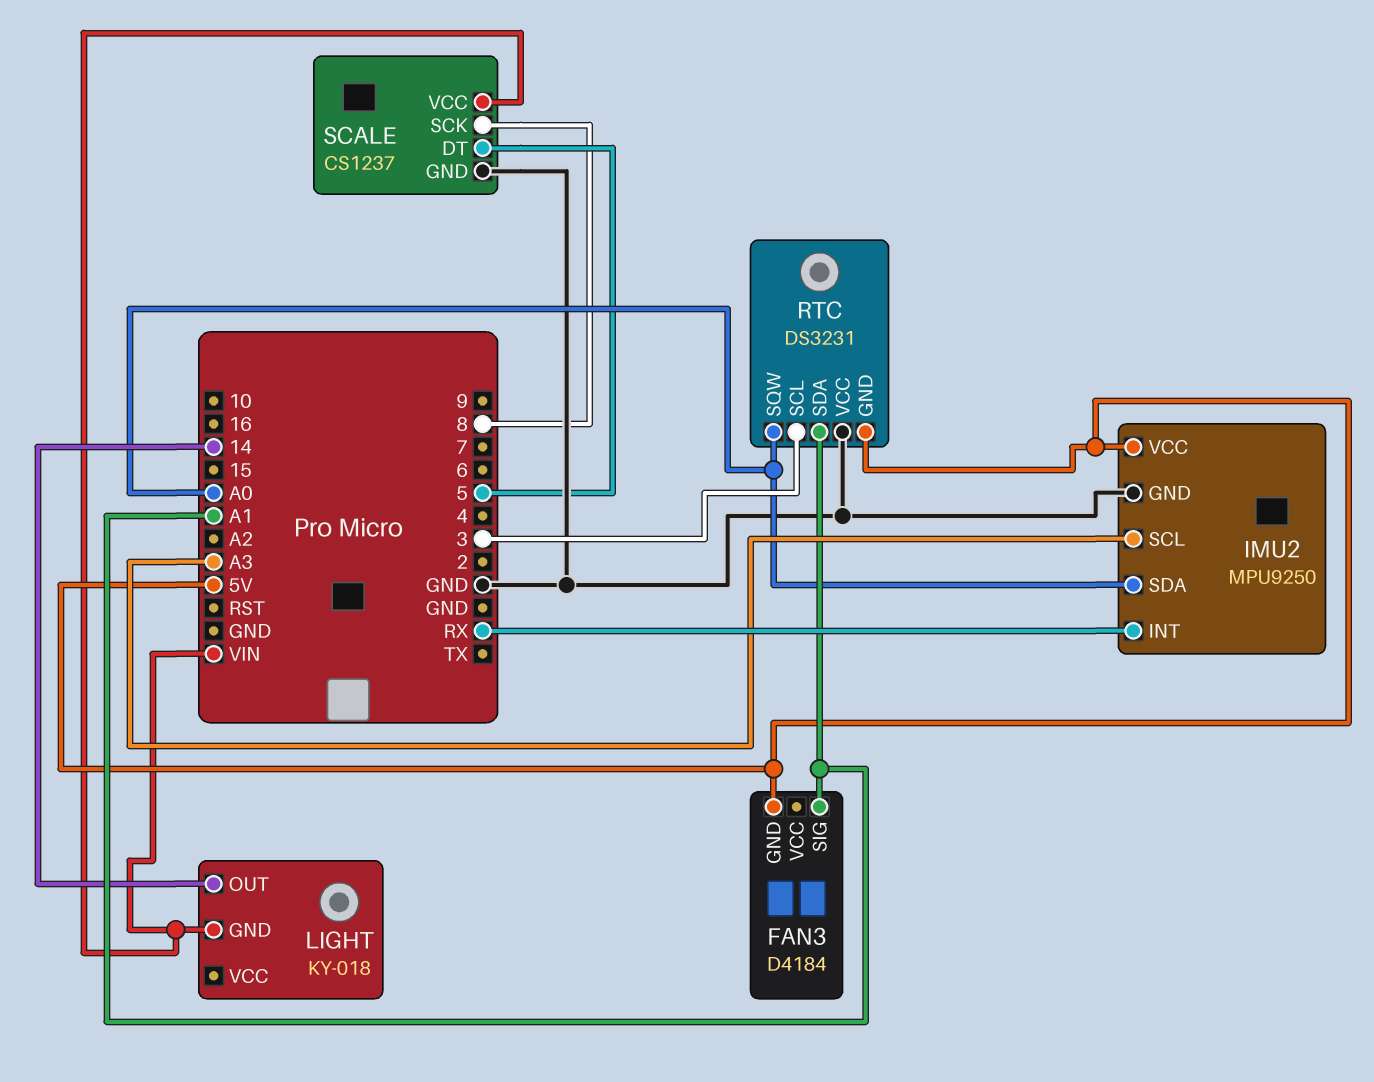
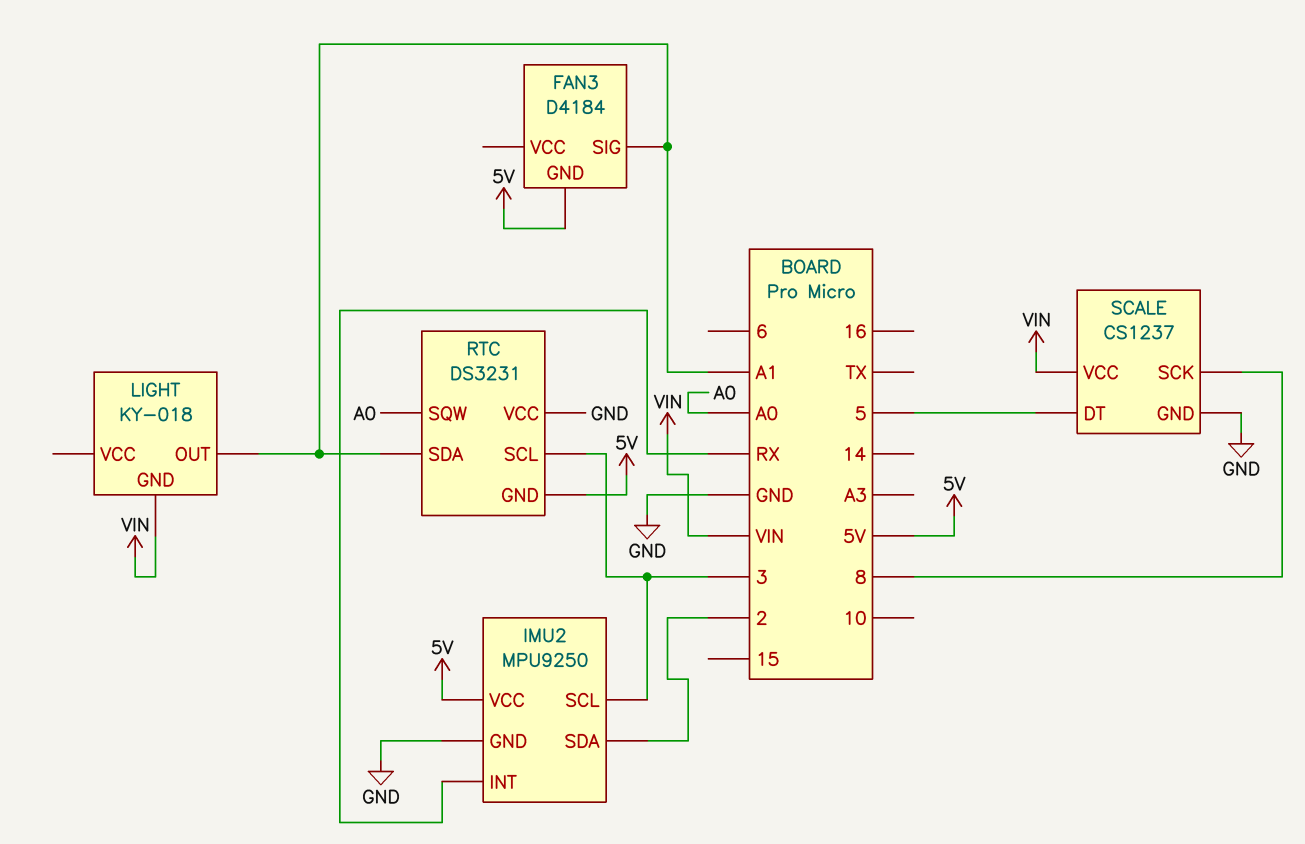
IMU2 pin SCL: A3 -> 3
IMU2 pin SDA: A0 -> 2
LIGHT pin OUT: 14 -> A1

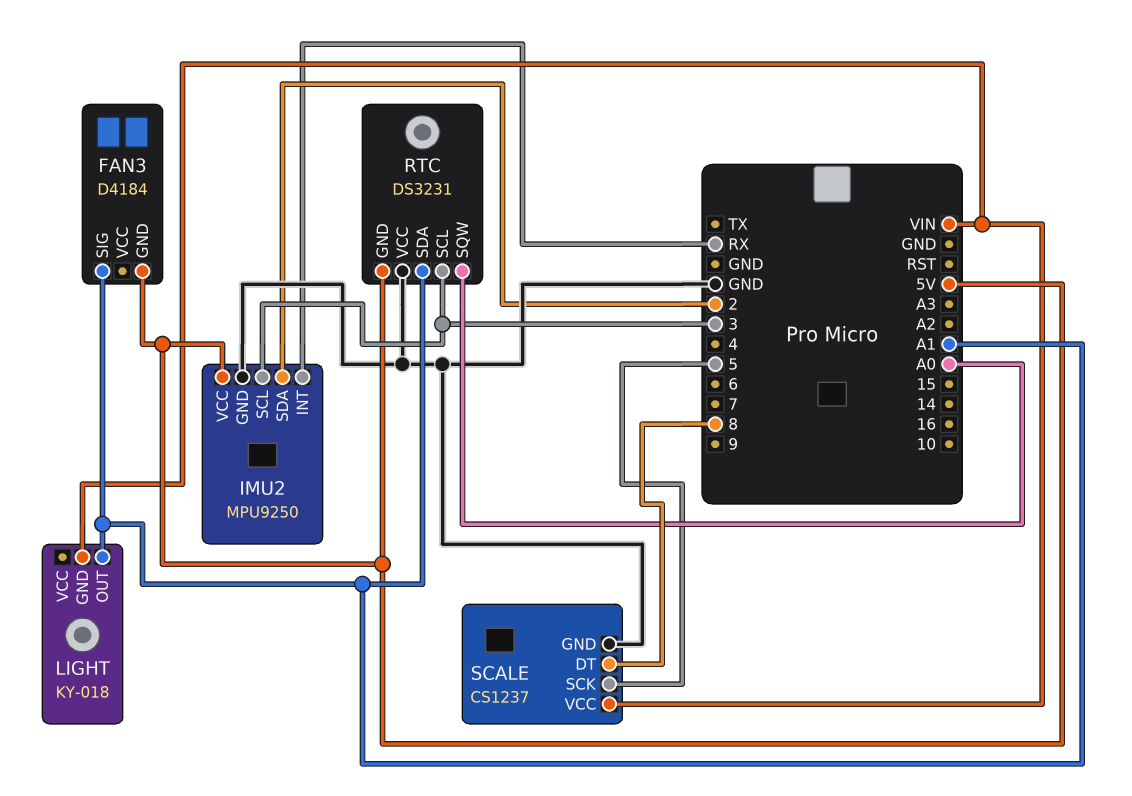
SCALE pin DT: 5 -> 8
SCALE pin SCK: 8 -> 5

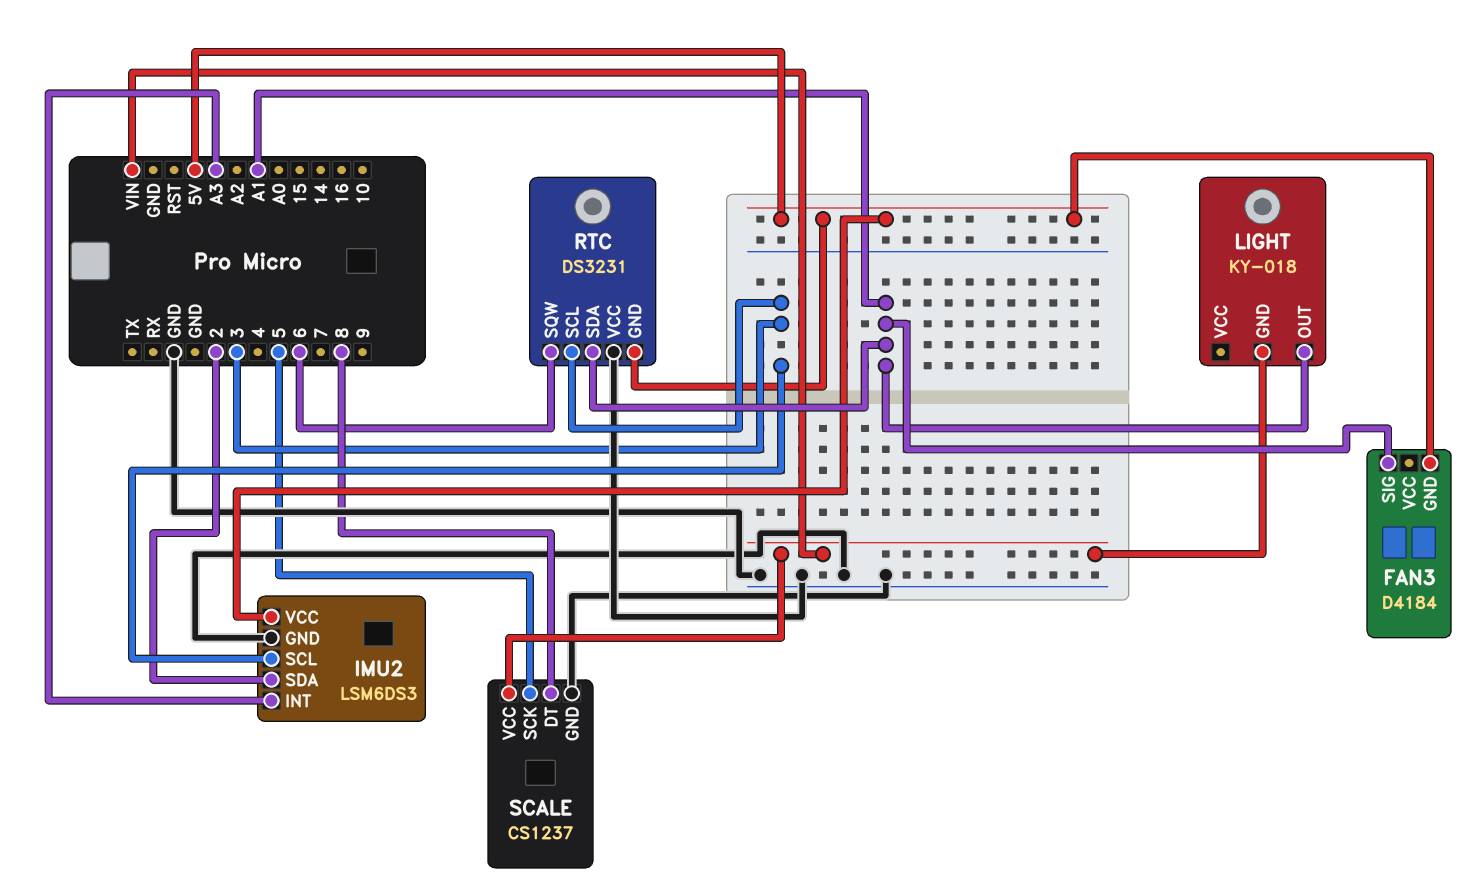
IMU2: MPU9250 -> LSM6DS3
IMU2 pin INT: RX -> A3
RTC pin SQW: A0 -> 6

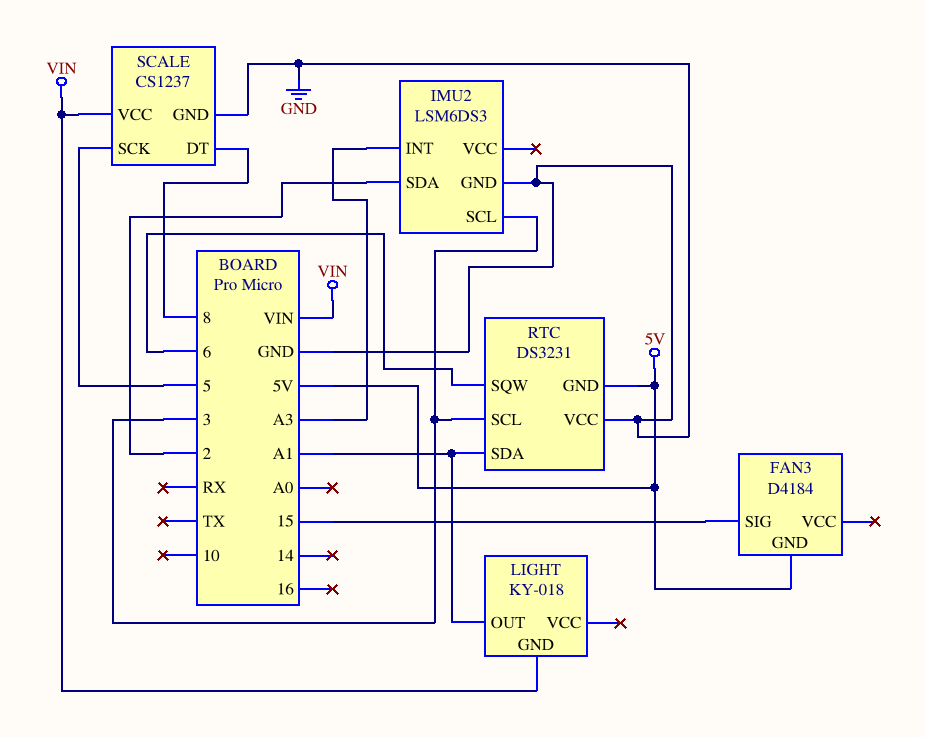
FAN3 pin SIG: A1 -> 15
IMU2 pin VCC: 5V -> none

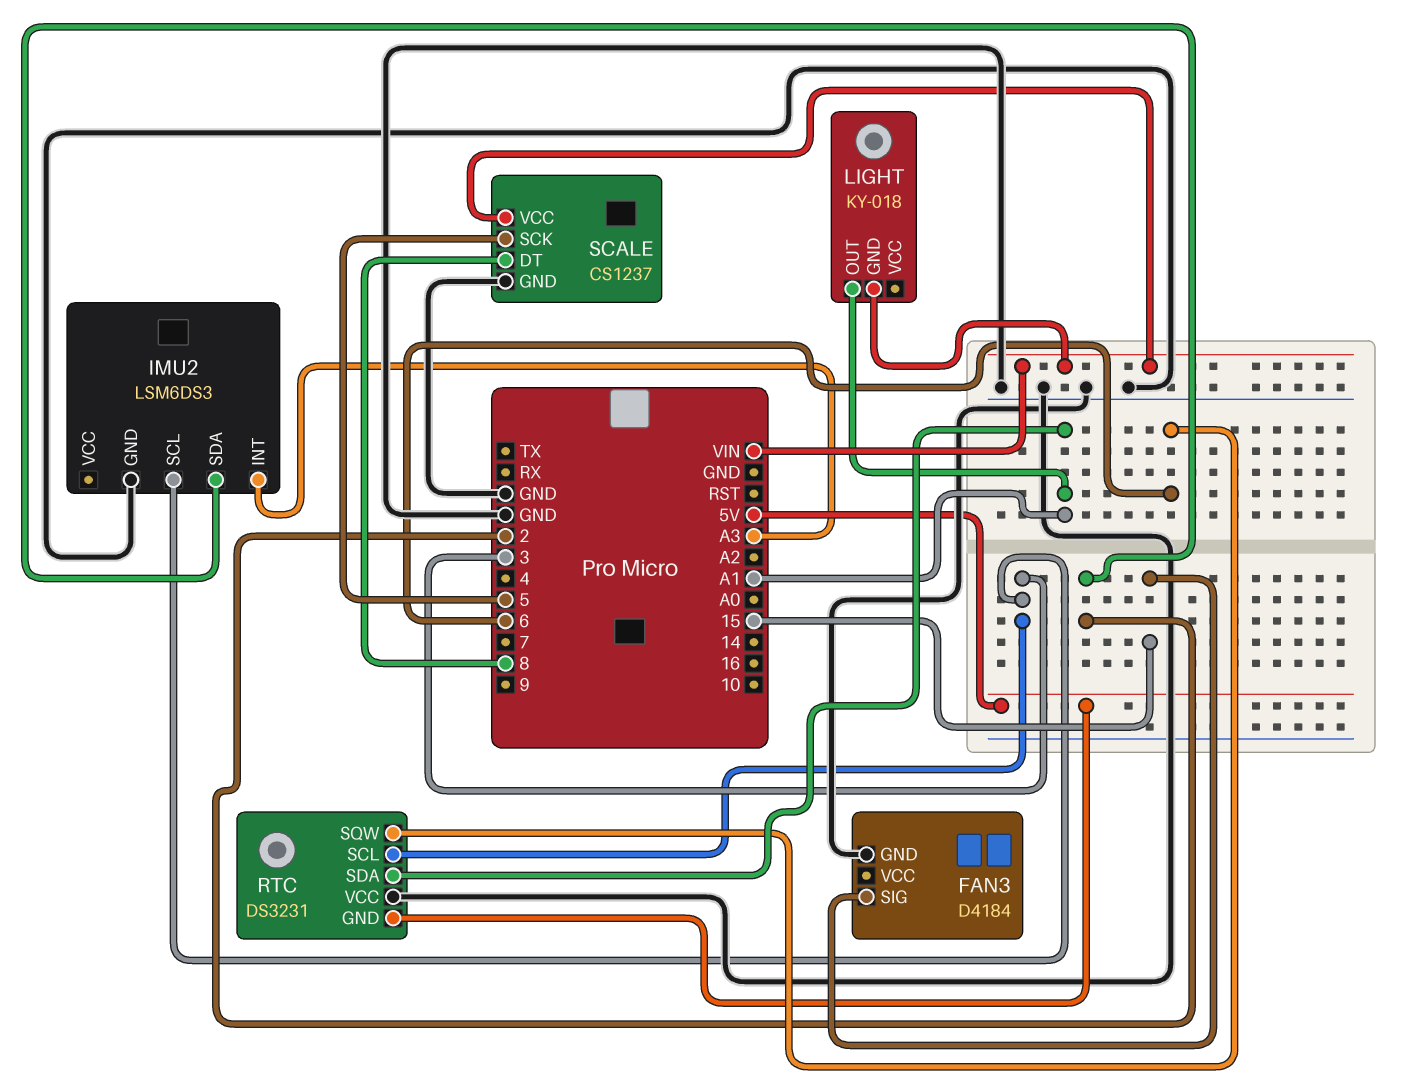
FAN3 pin GND: 5V -> GND

